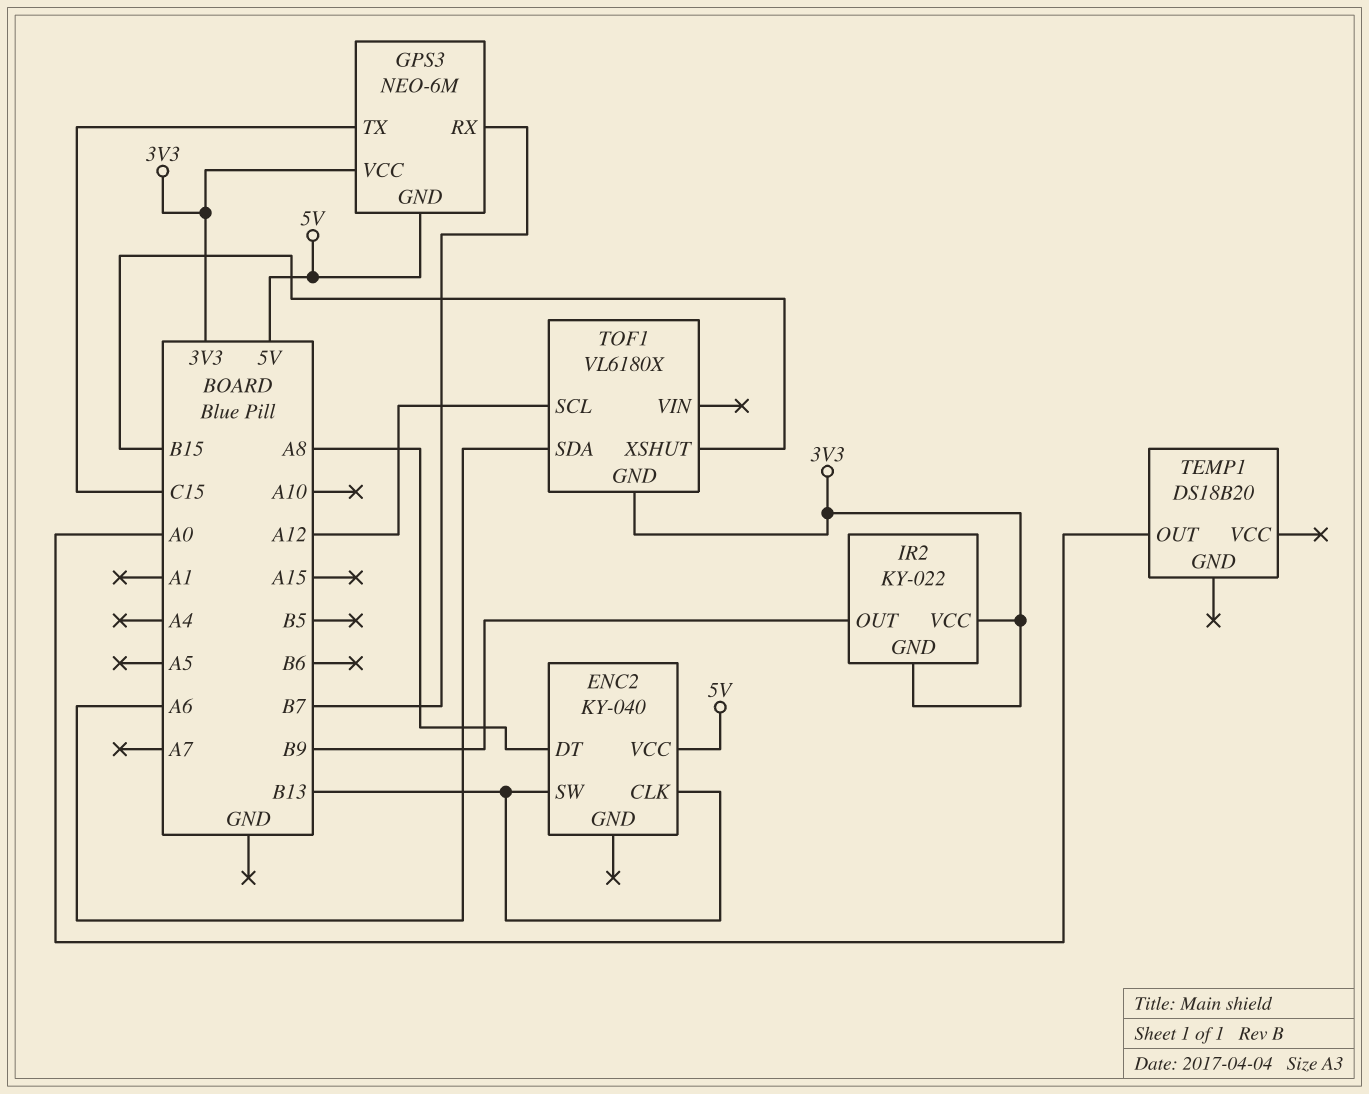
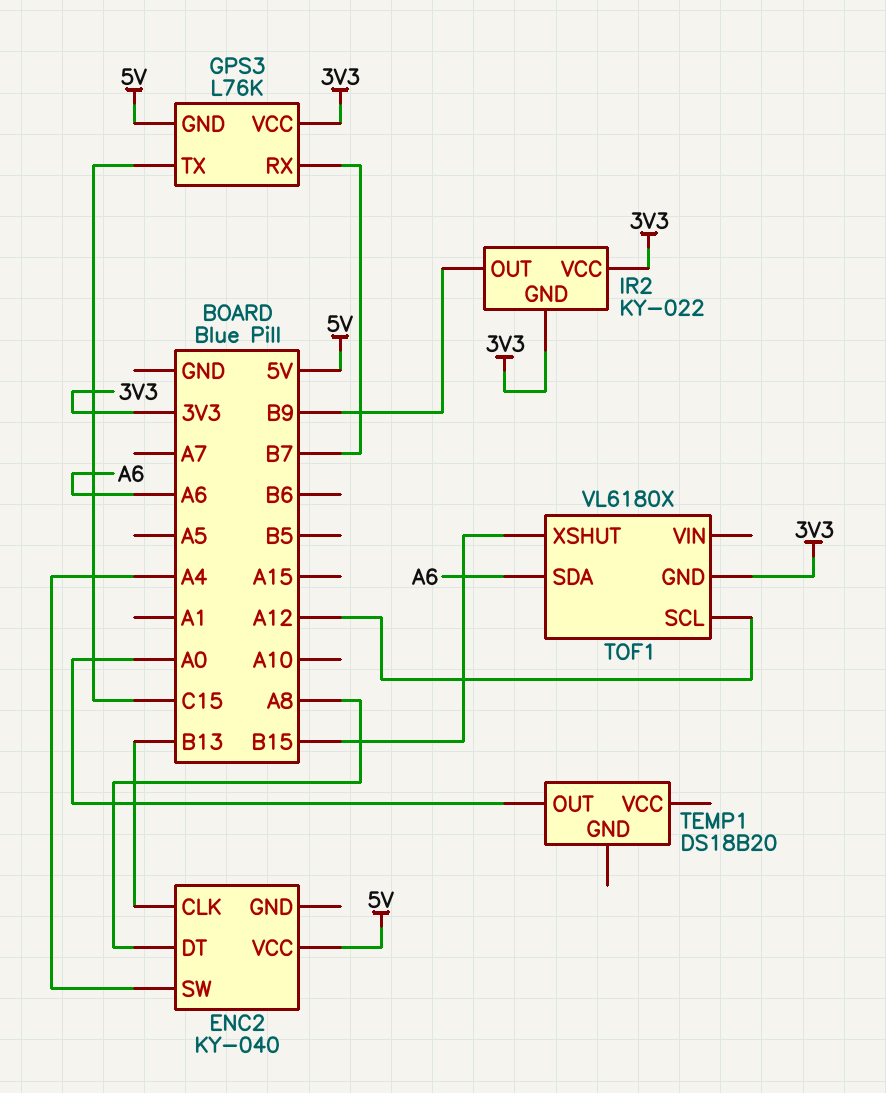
ENC2 pin SW: B13 -> A4
GPS3: NEO-6M -> L76K

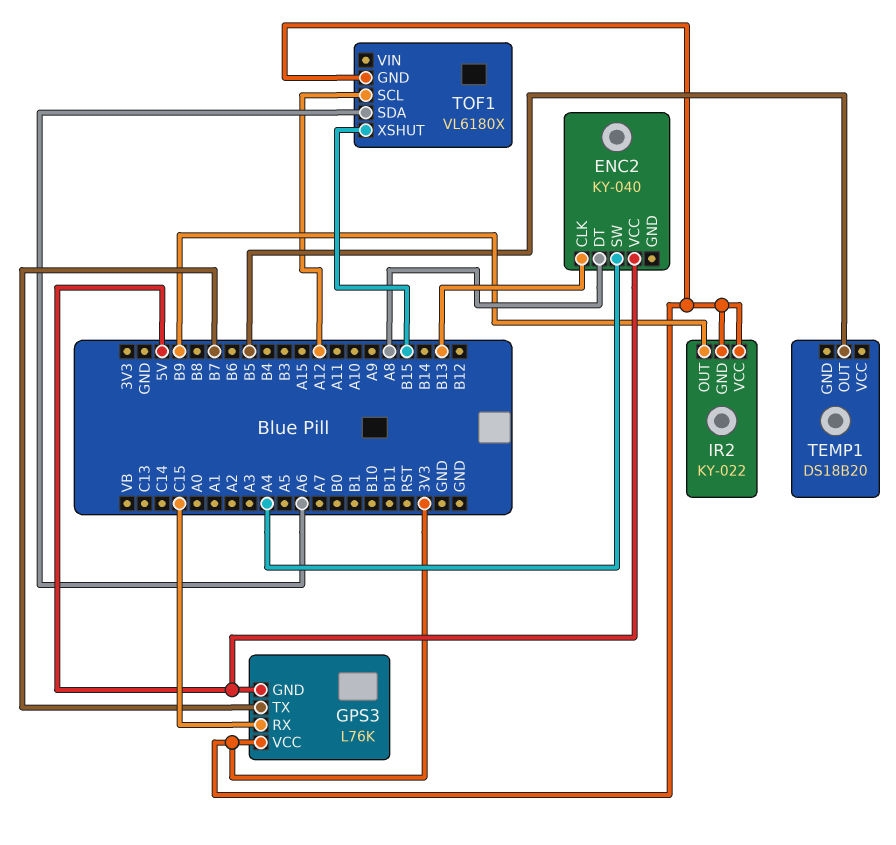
GPS3 pin RX: B7 -> C15
GPS3 pin TX: C15 -> B7
TEMP1 pin OUT: A0 -> B5

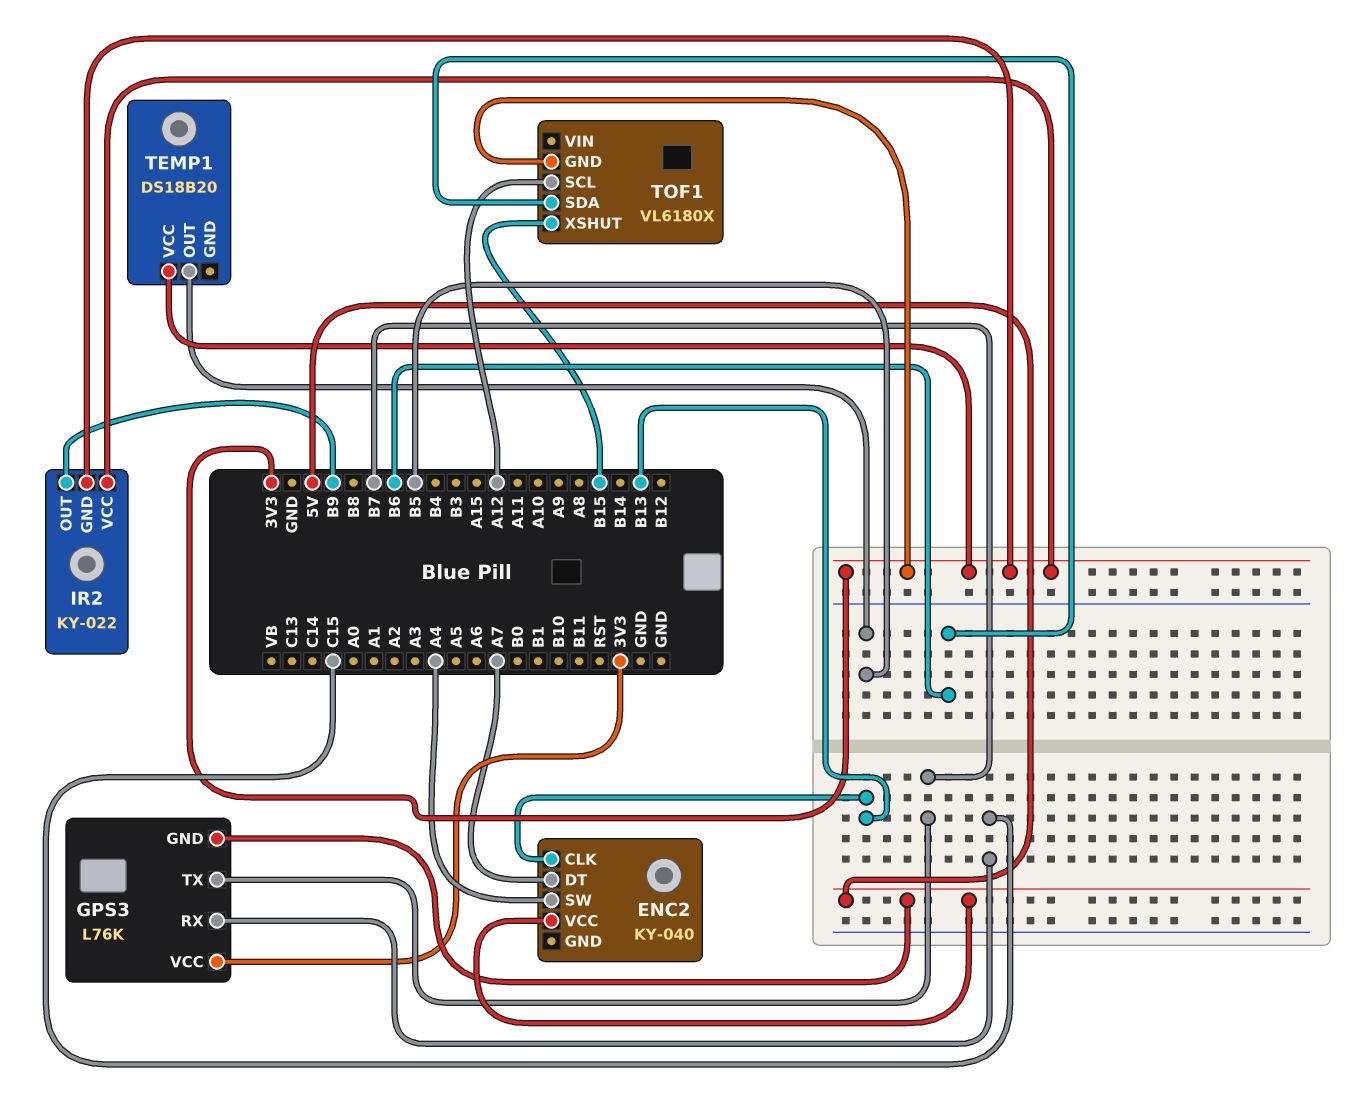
ENC2 pin DT: A8 -> A7
TEMP1 pin VCC: none -> 3V3
TOF1 pin SDA: A6 -> B6

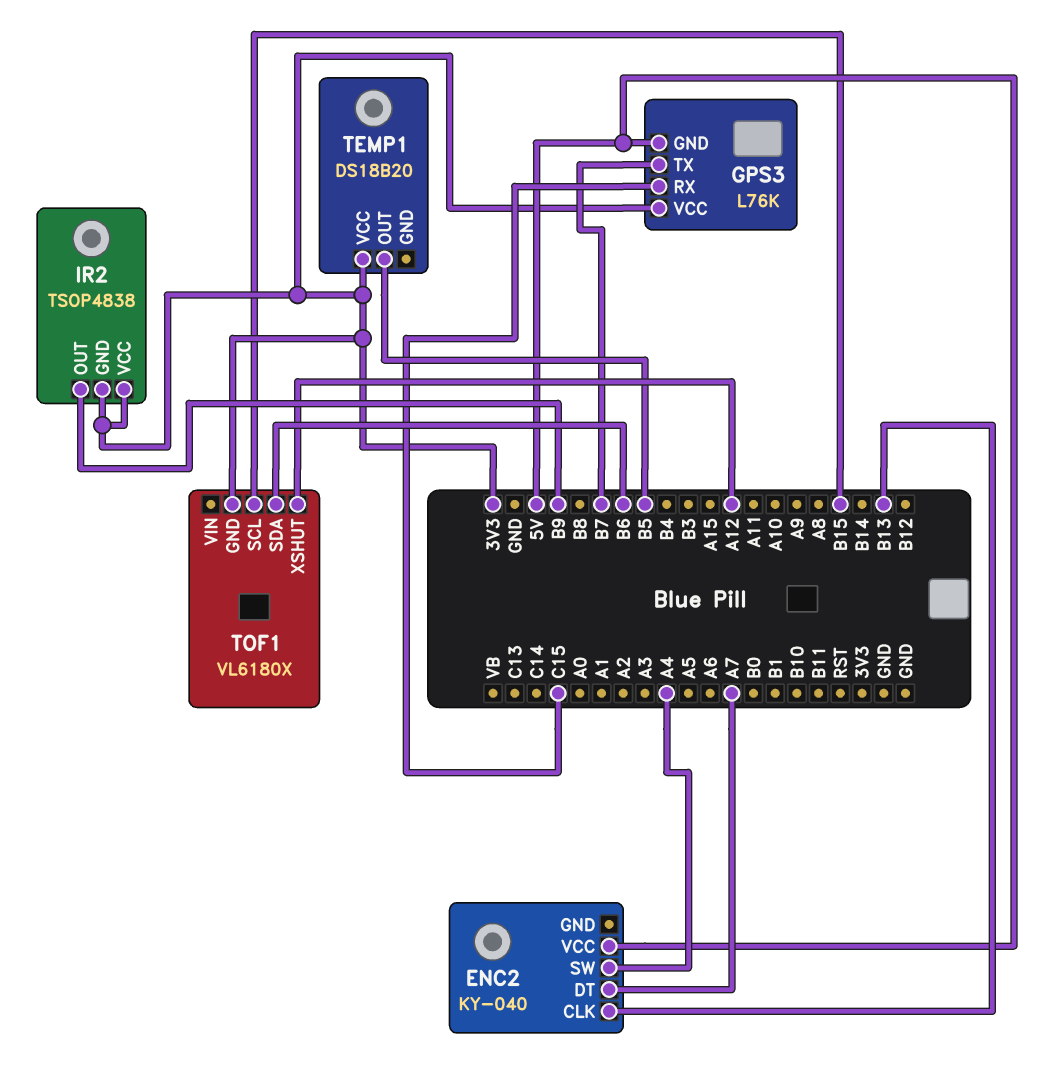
IR2: KY-022 -> TSOP4838
TOF1 pin SCL: A12 -> B15
TOF1 pin XSHUT: B15 -> A12

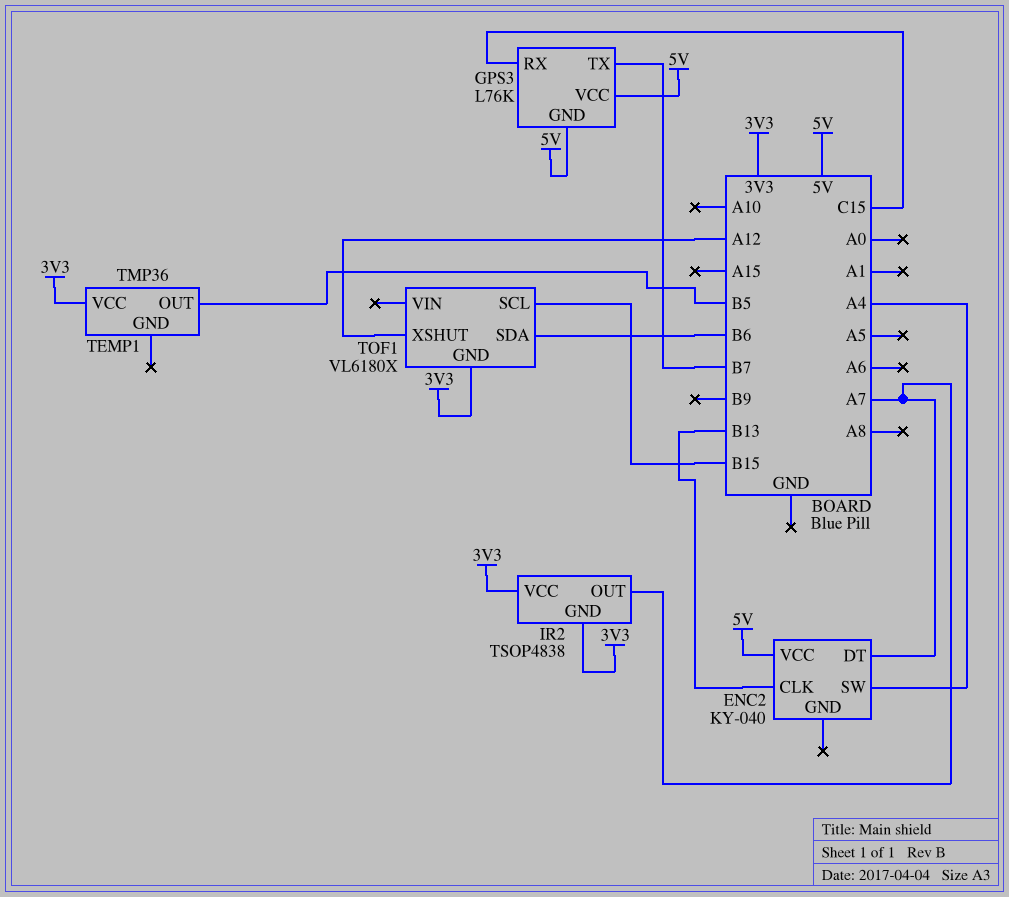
GPS3 pin VCC: 3V3 -> 5V
IR2 pin OUT: B9 -> A7
TEMP1: DS18B20 -> TMP36

